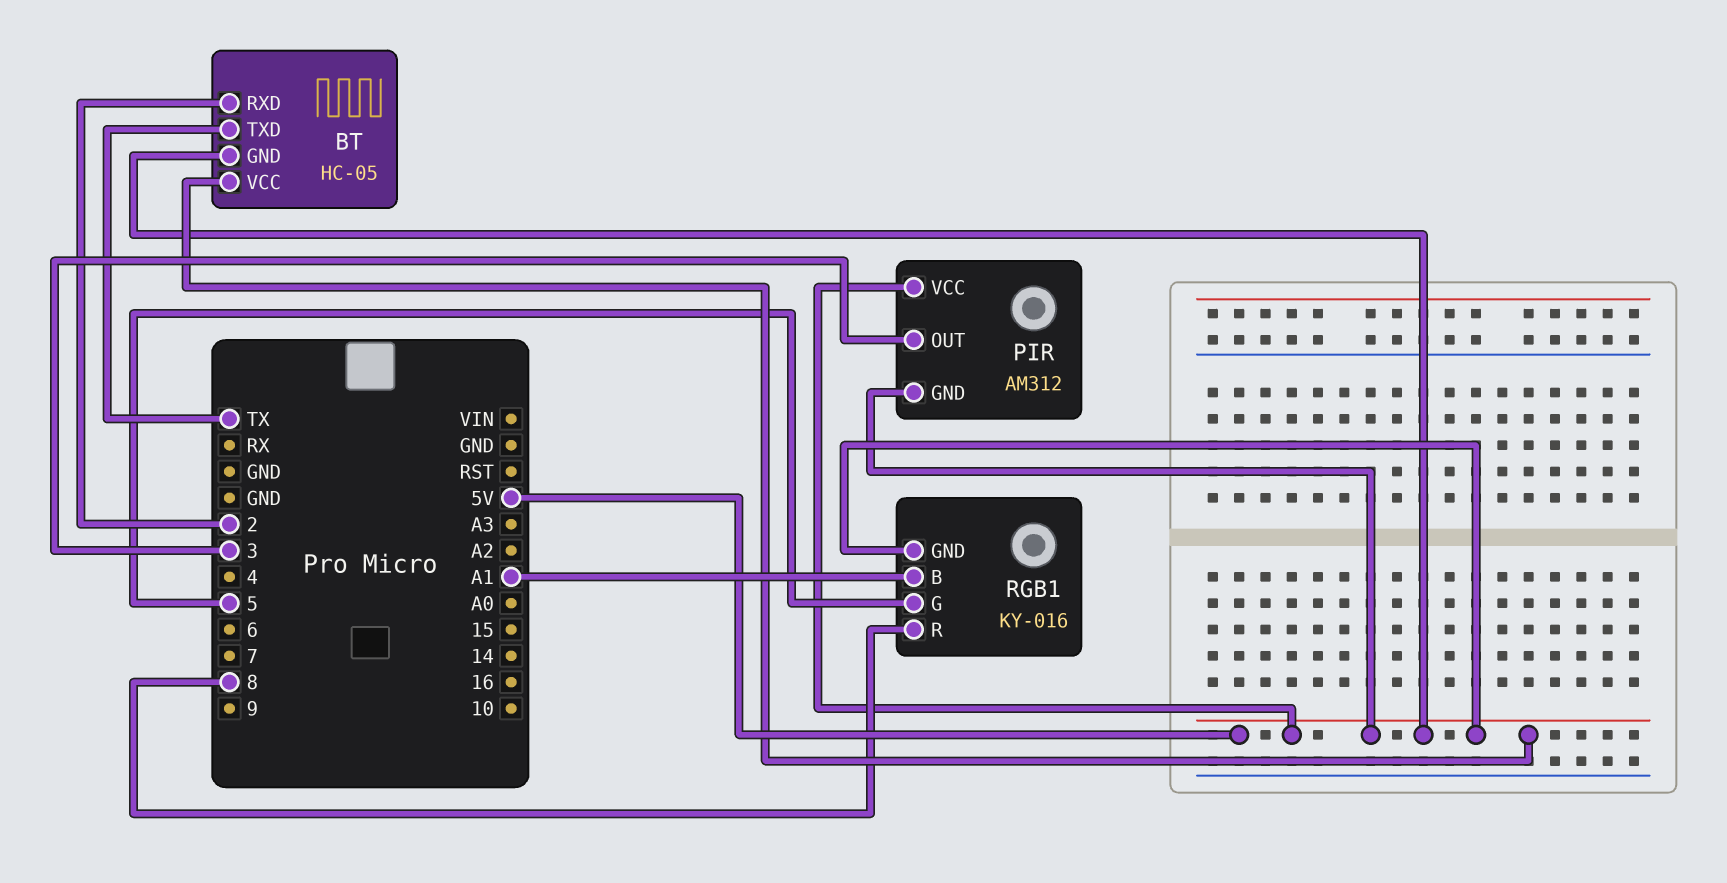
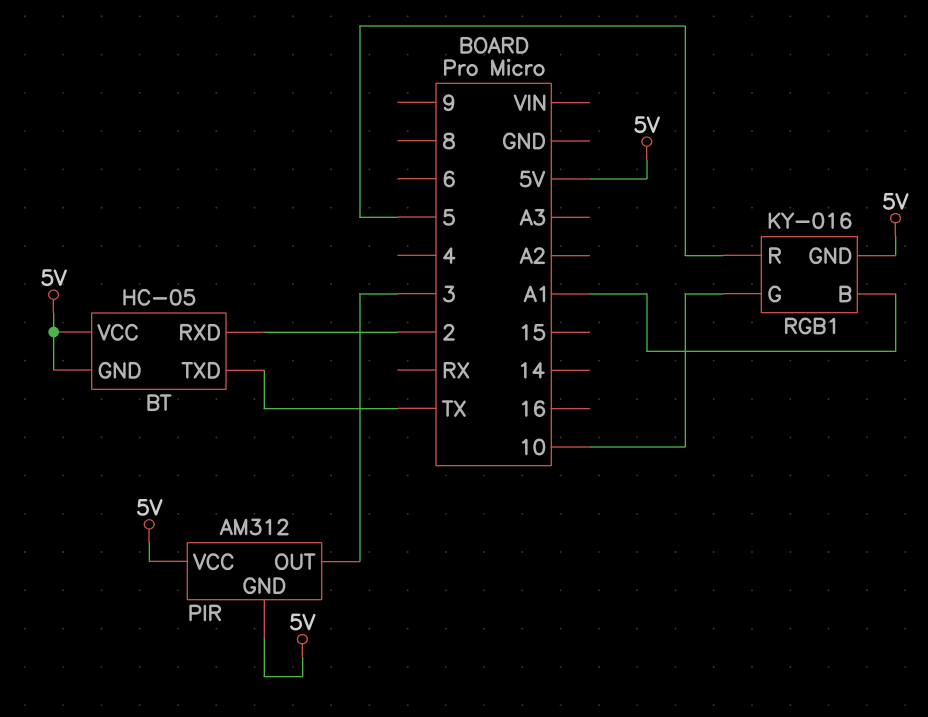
RGB1 pin G: 5 -> 10
RGB1 pin R: 8 -> 5

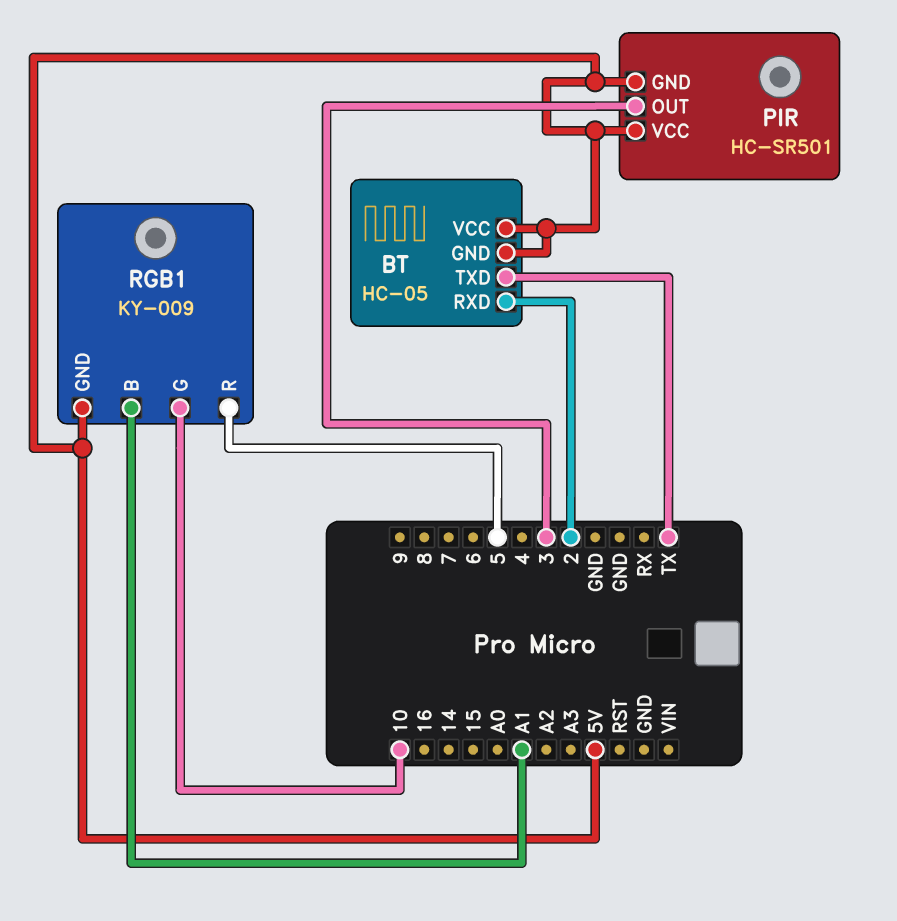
PIR: AM312 -> HC-SR501
RGB1: KY-016 -> KY-009

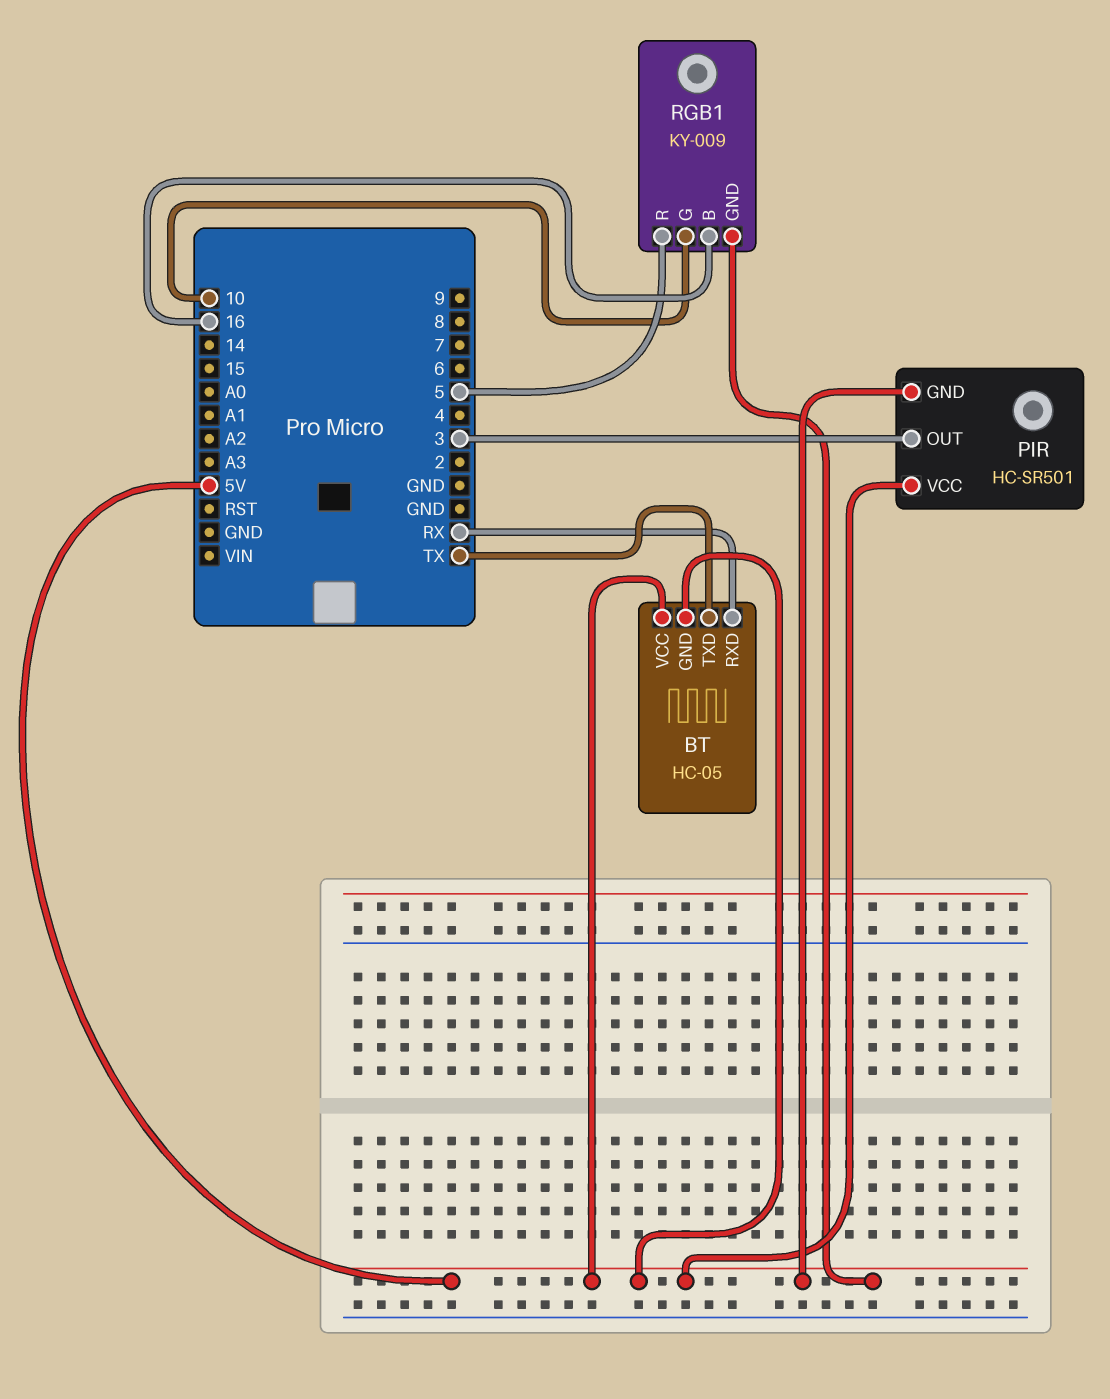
BT pin RXD: 2 -> RX
RGB1 pin B: A1 -> 16

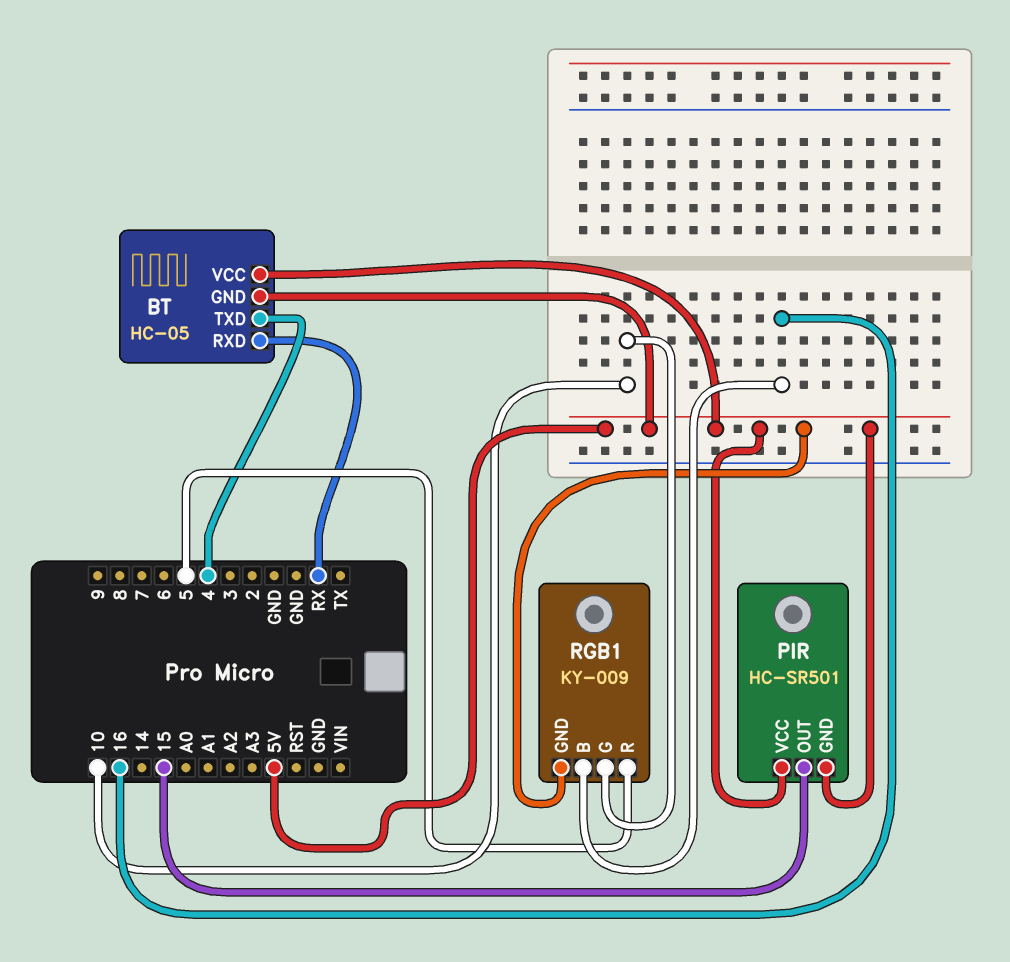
BT pin TXD: TX -> 4
PIR pin OUT: 3 -> 15

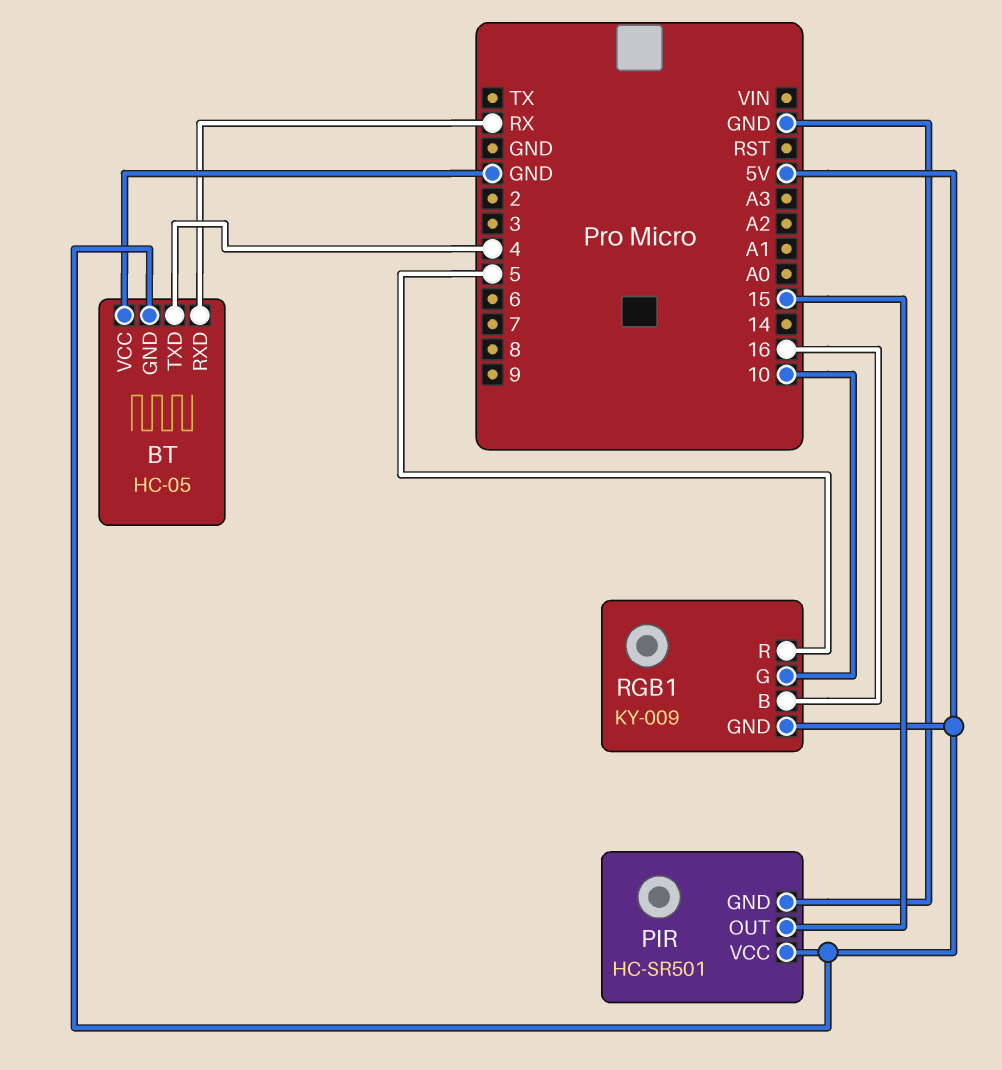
BT pin VCC: 5V -> GND
PIR pin GND: 5V -> GND

